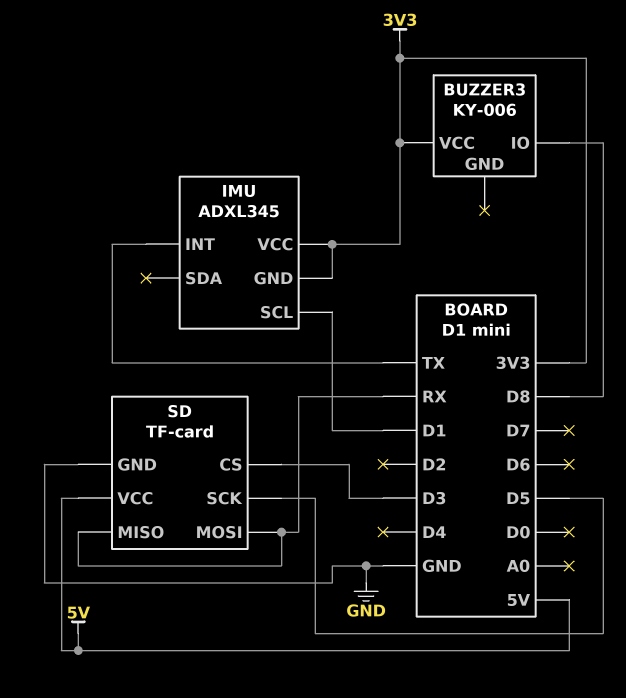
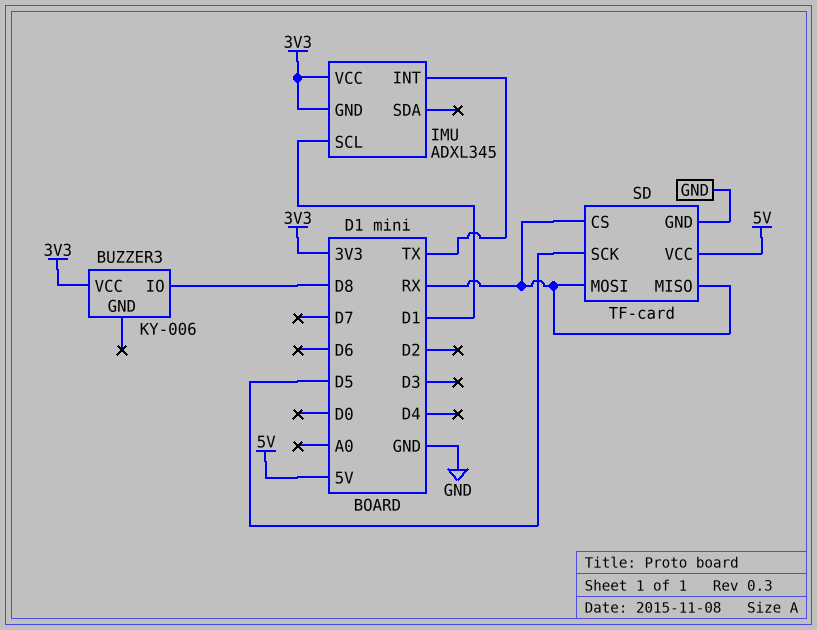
SD pin CS: D3 -> RX

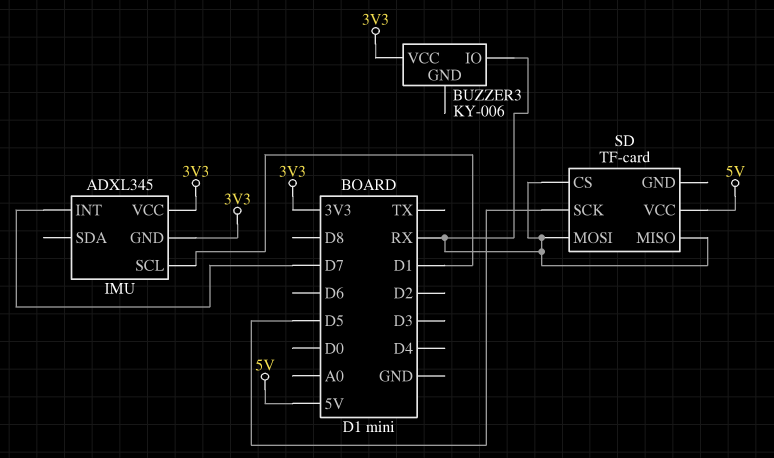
BUZZER3 pin IO: D8 -> RX
IMU pin INT: TX -> D7
SD pin GND: GND -> none

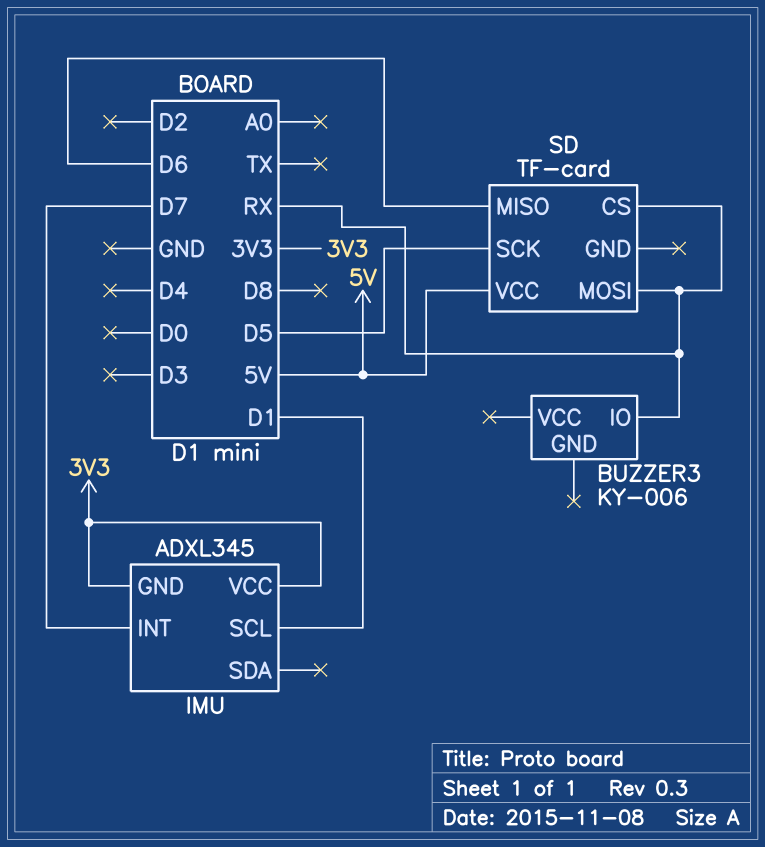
BUZZER3 pin VCC: 3V3 -> none
SD pin MISO: RX -> D6

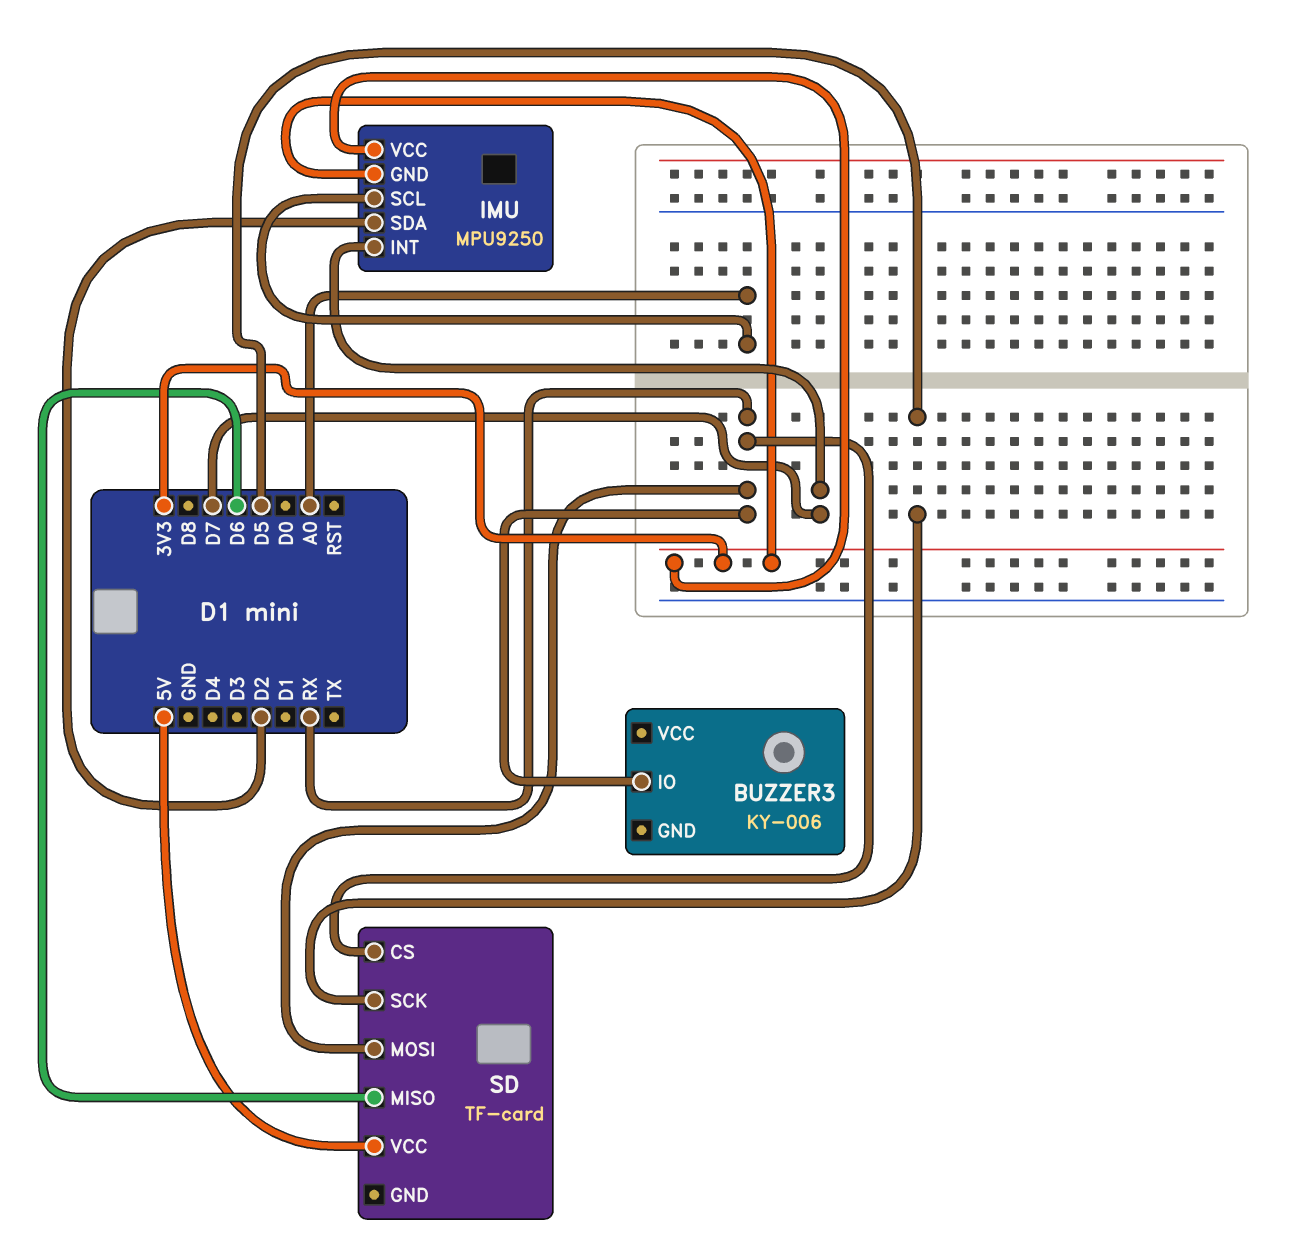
IMU: ADXL345 -> MPU9250
IMU pin SCL: D1 -> A0
IMU pin SDA: none -> D2

